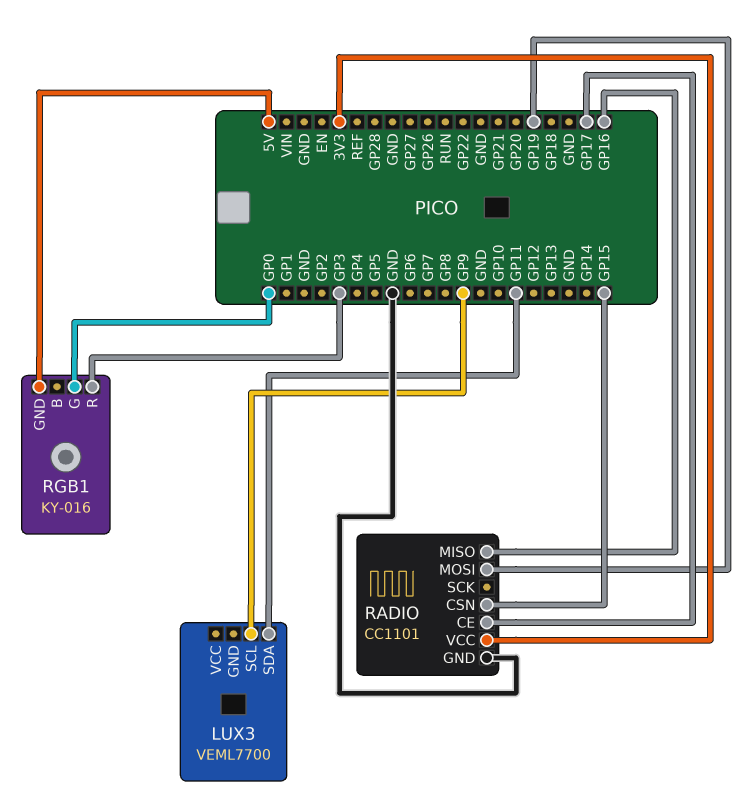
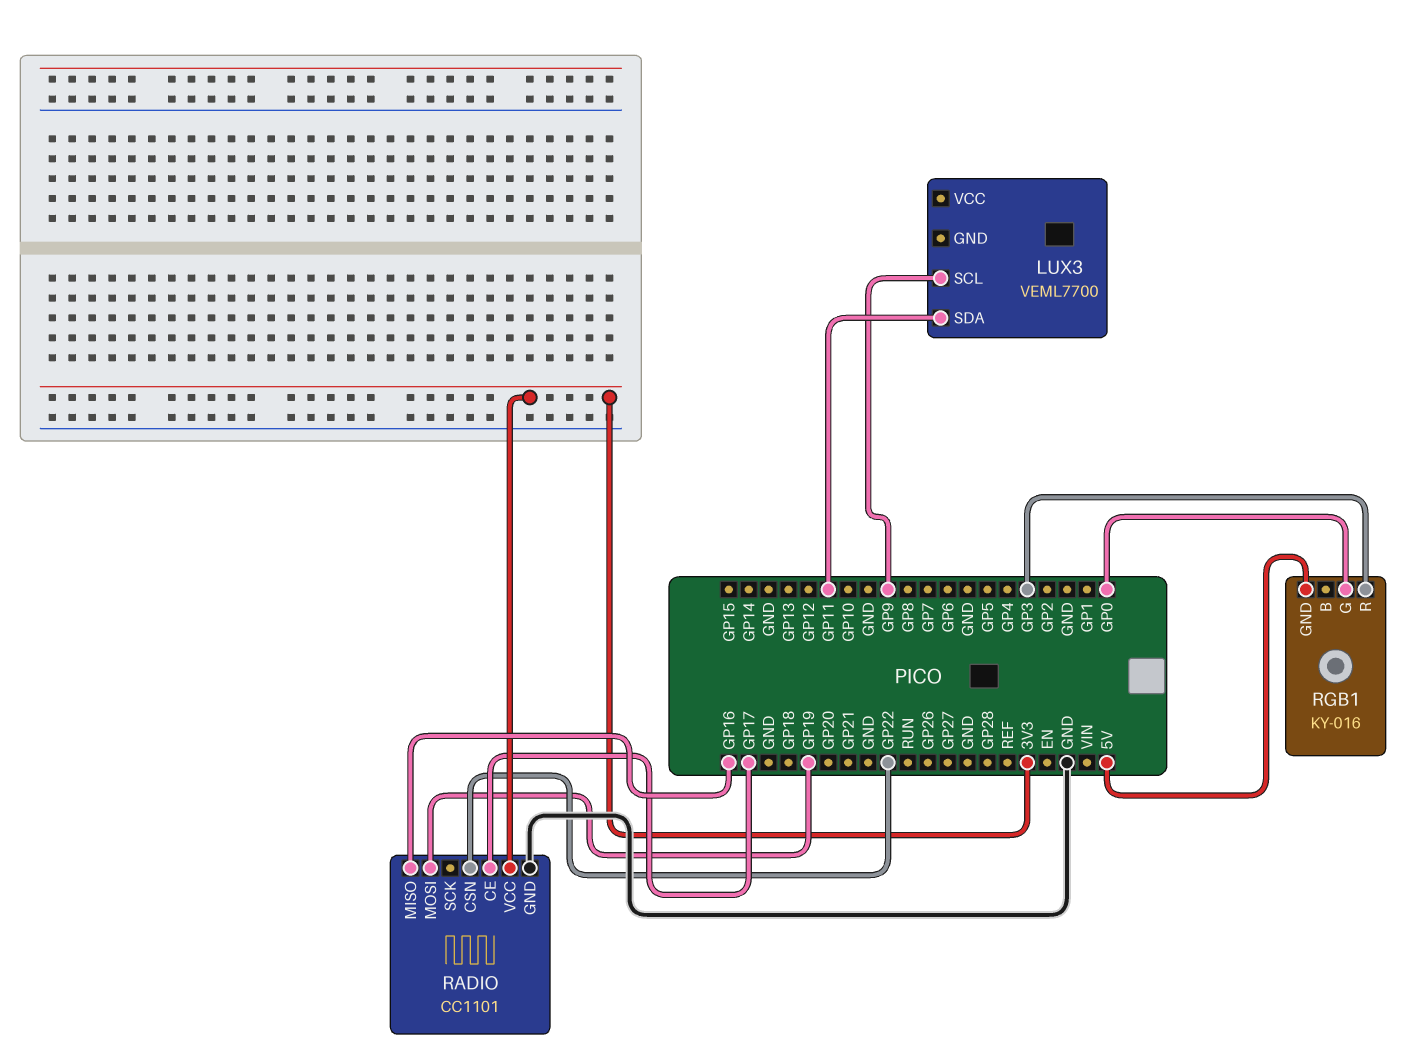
RADIO pin CSN: GP15 -> GP22

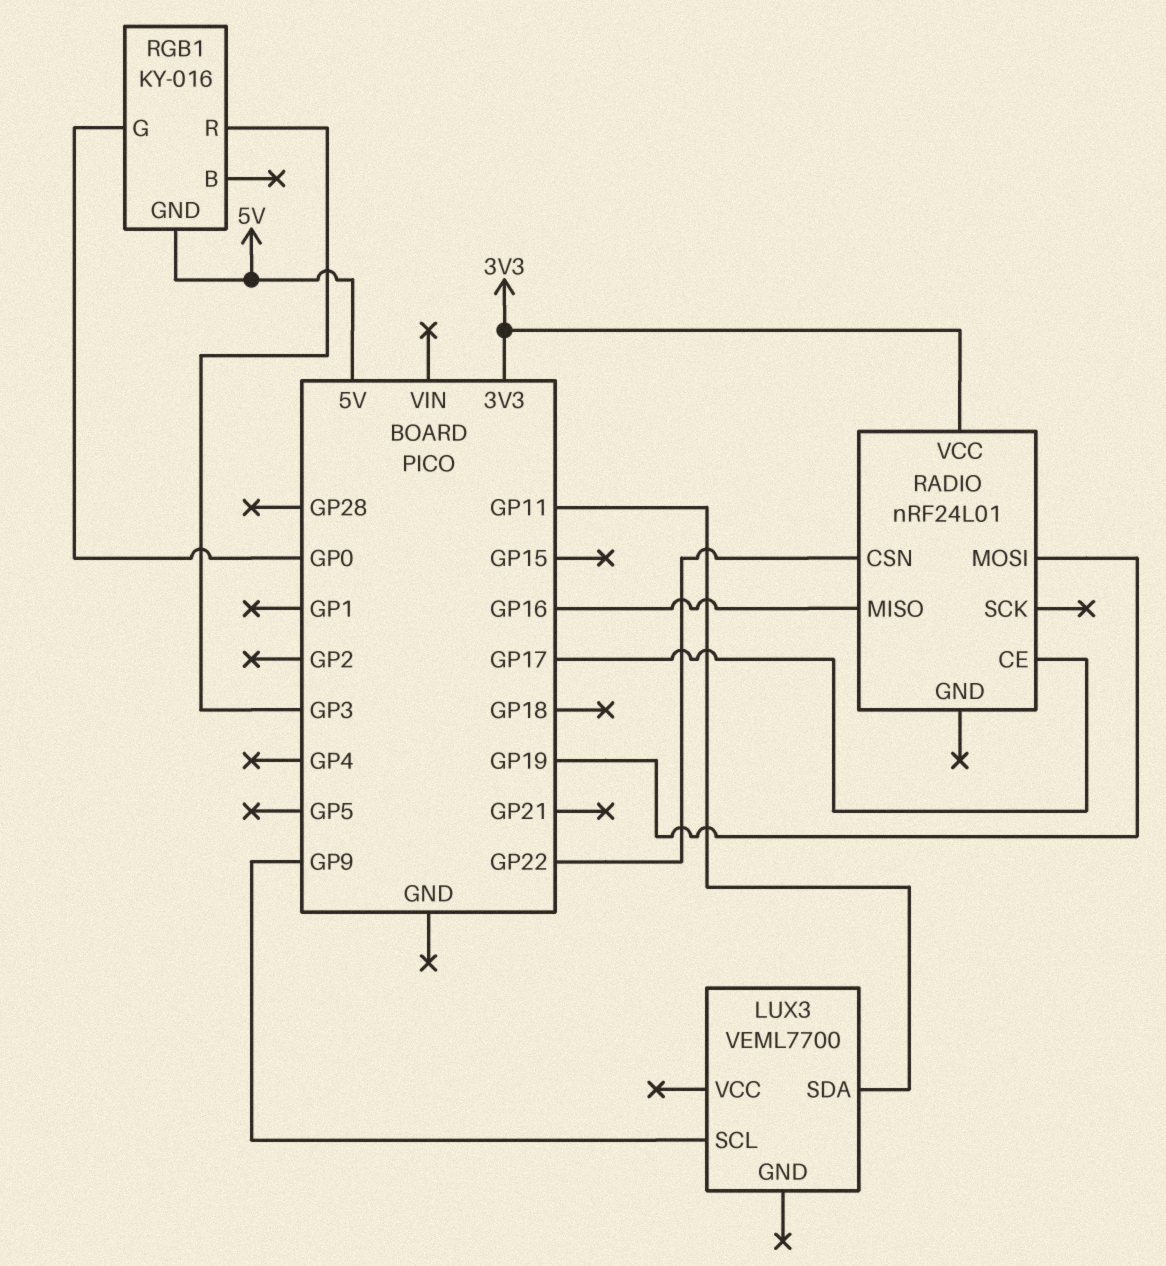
RADIO: CC1101 -> nRF24L01
RADIO pin GND: GND -> none

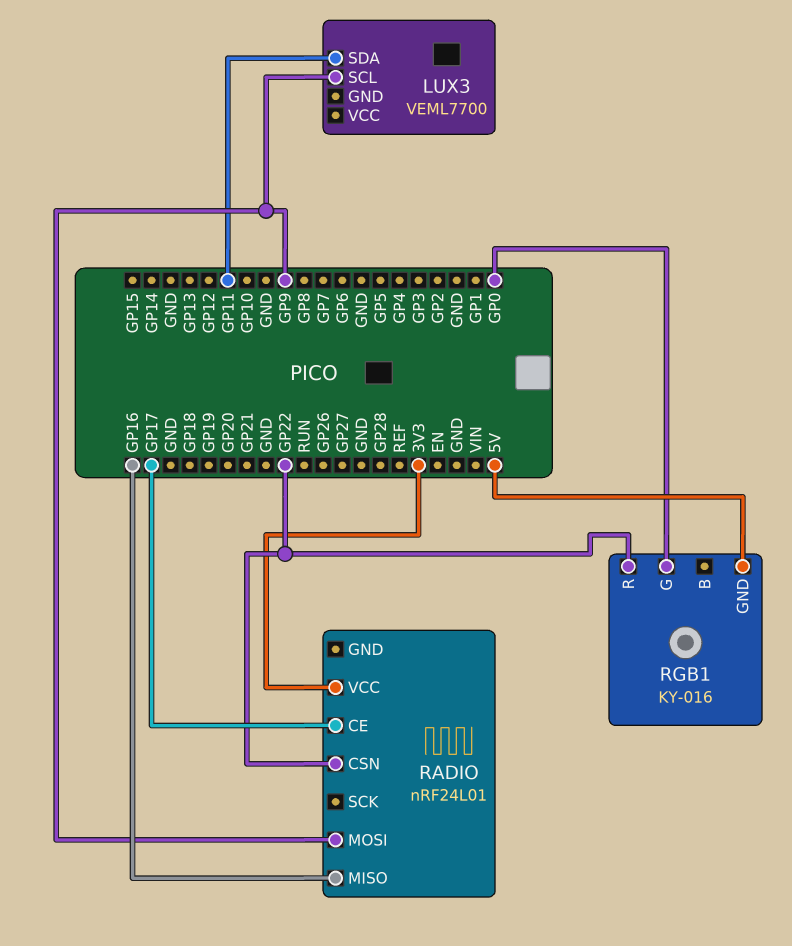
RADIO pin MOSI: GP19 -> GP9
RGB1 pin R: GP3 -> GP22

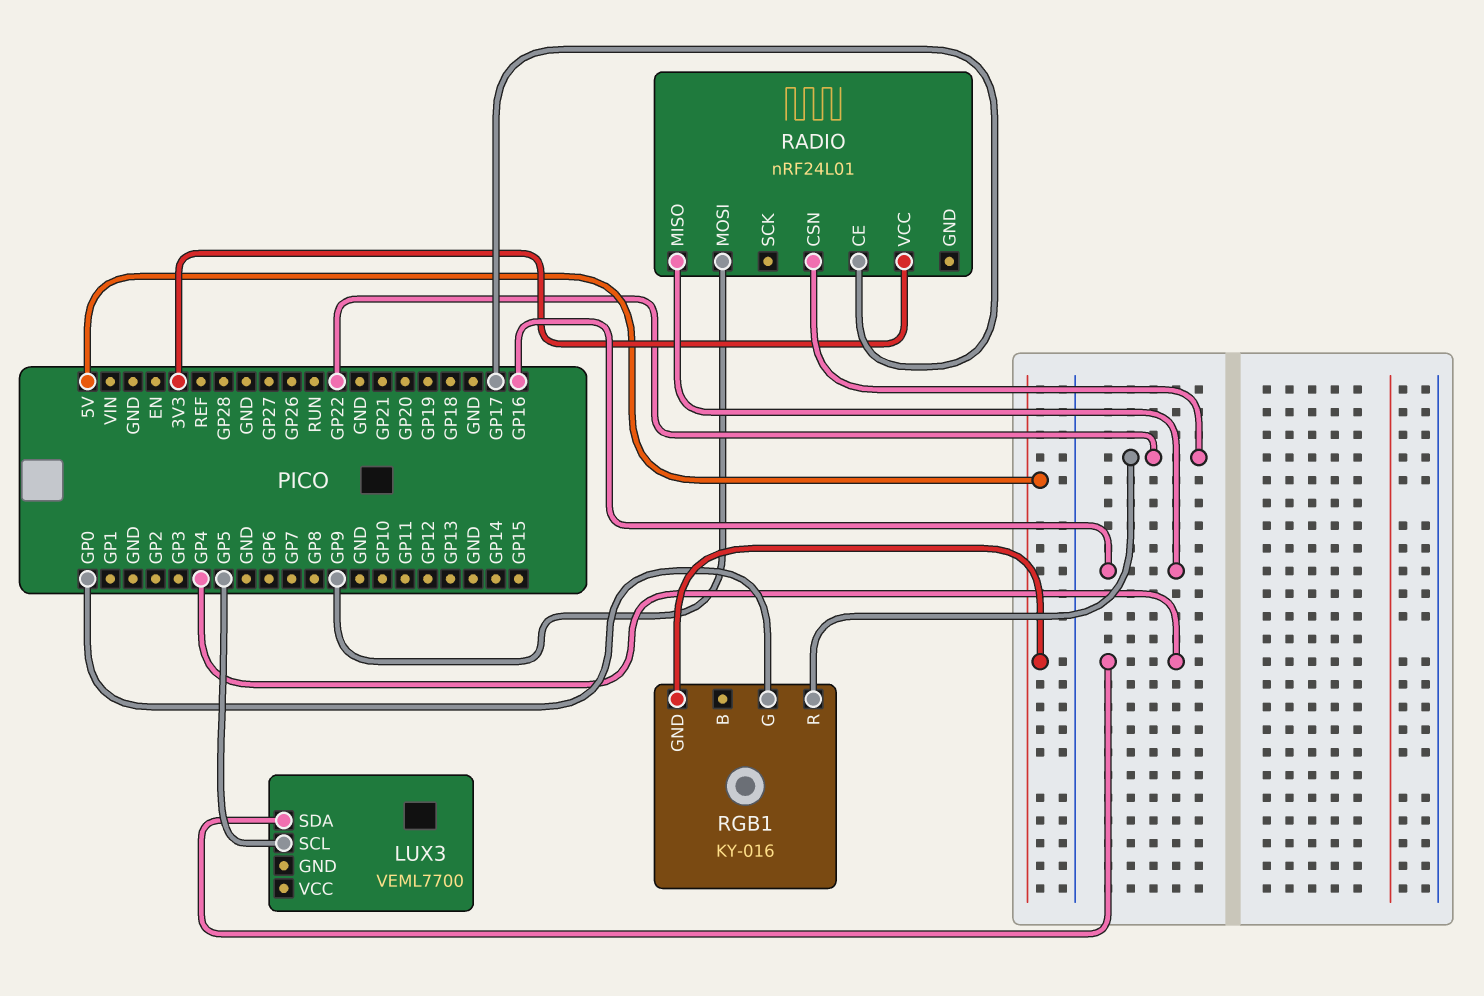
LUX3 pin SCL: GP9 -> GP5
LUX3 pin SDA: GP11 -> GP4

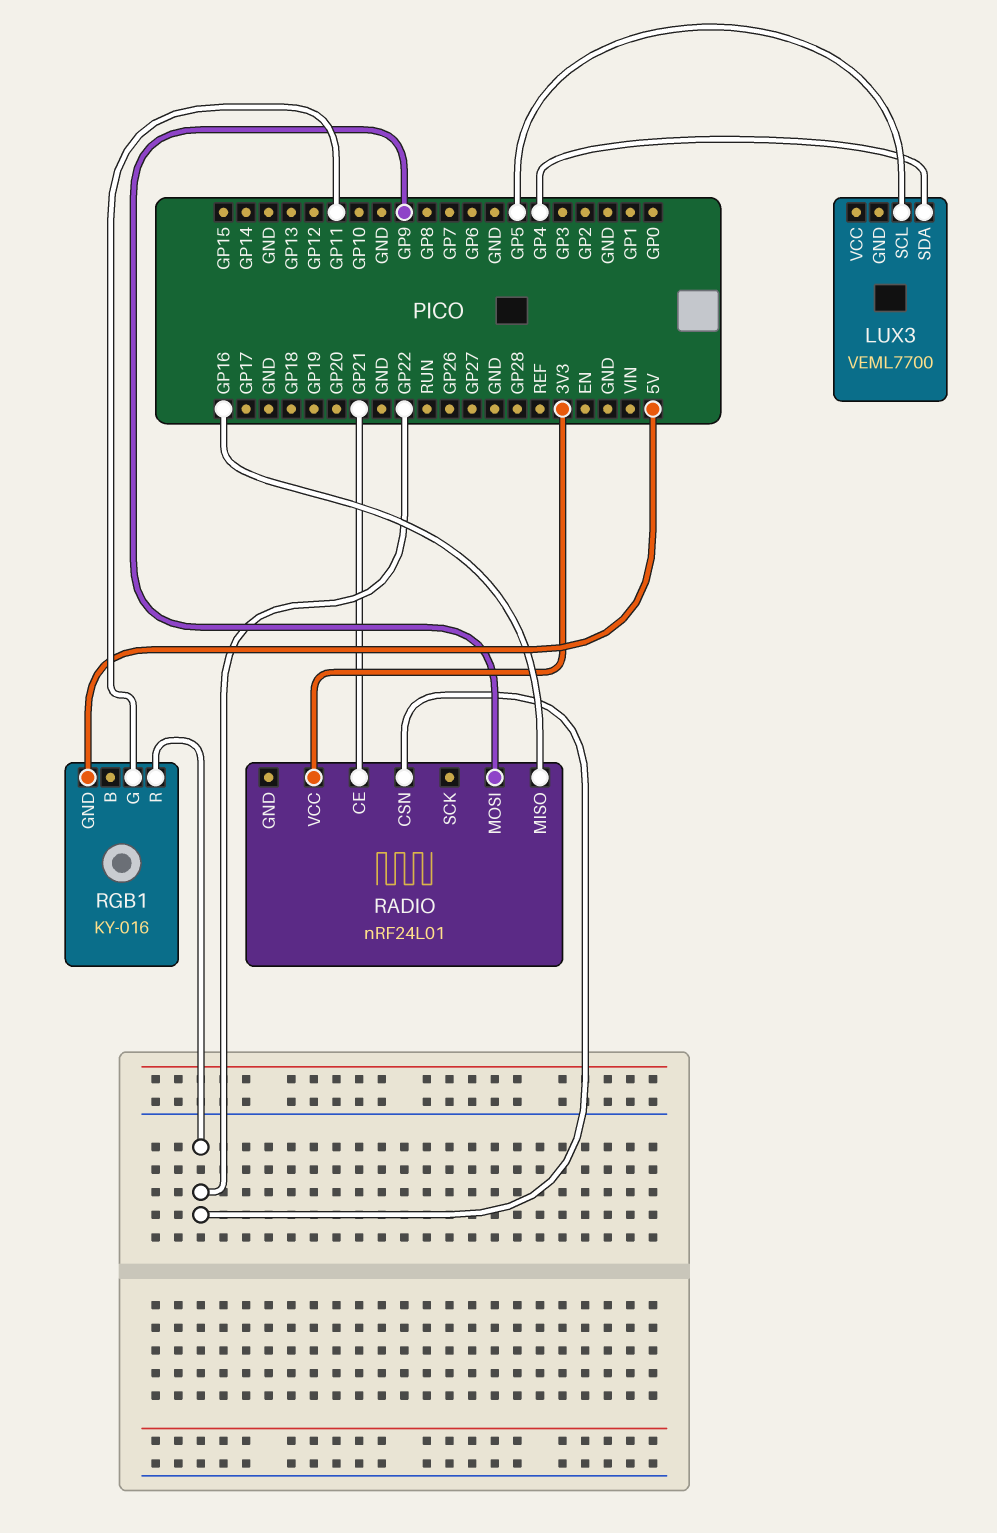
RADIO pin CE: GP17 -> GP21
RGB1 pin G: GP0 -> GP11

